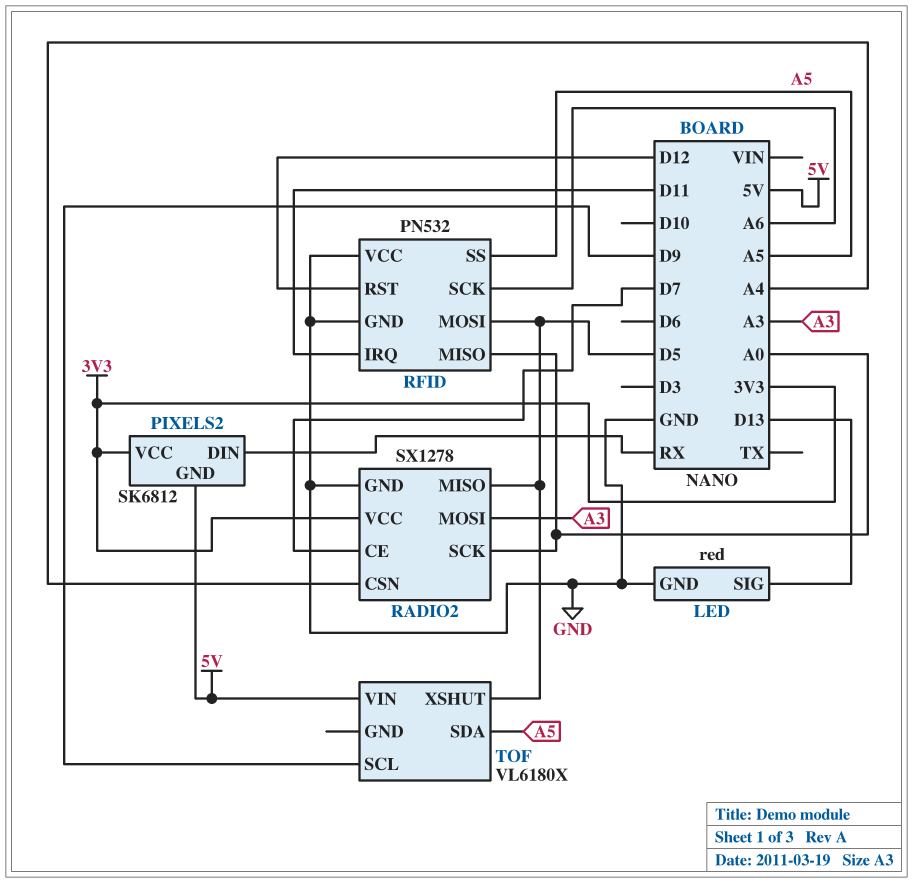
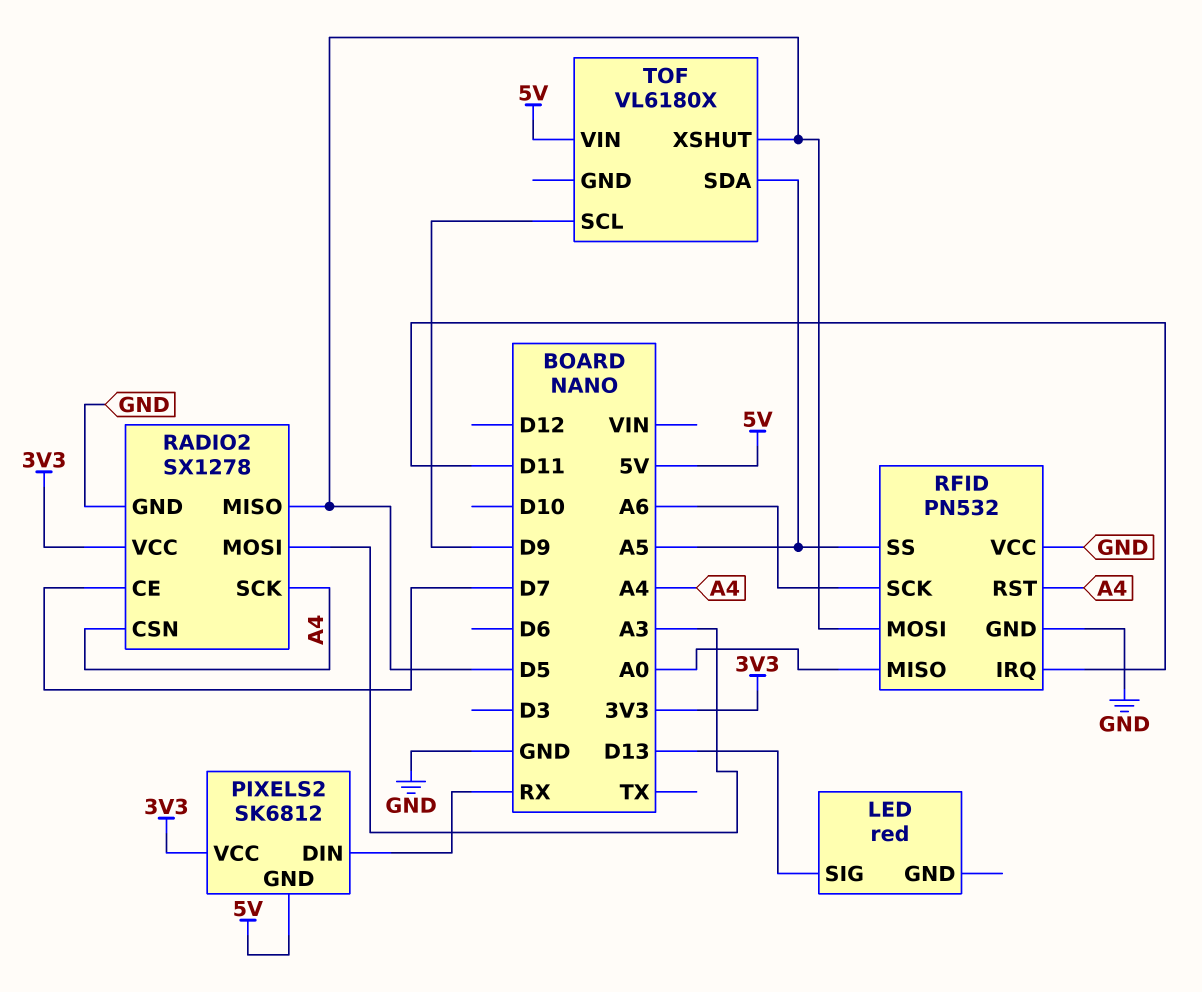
LED pin GND: GND -> none
RADIO2 pin SCK: A0 -> A4
RFID pin RST: D12 -> A4

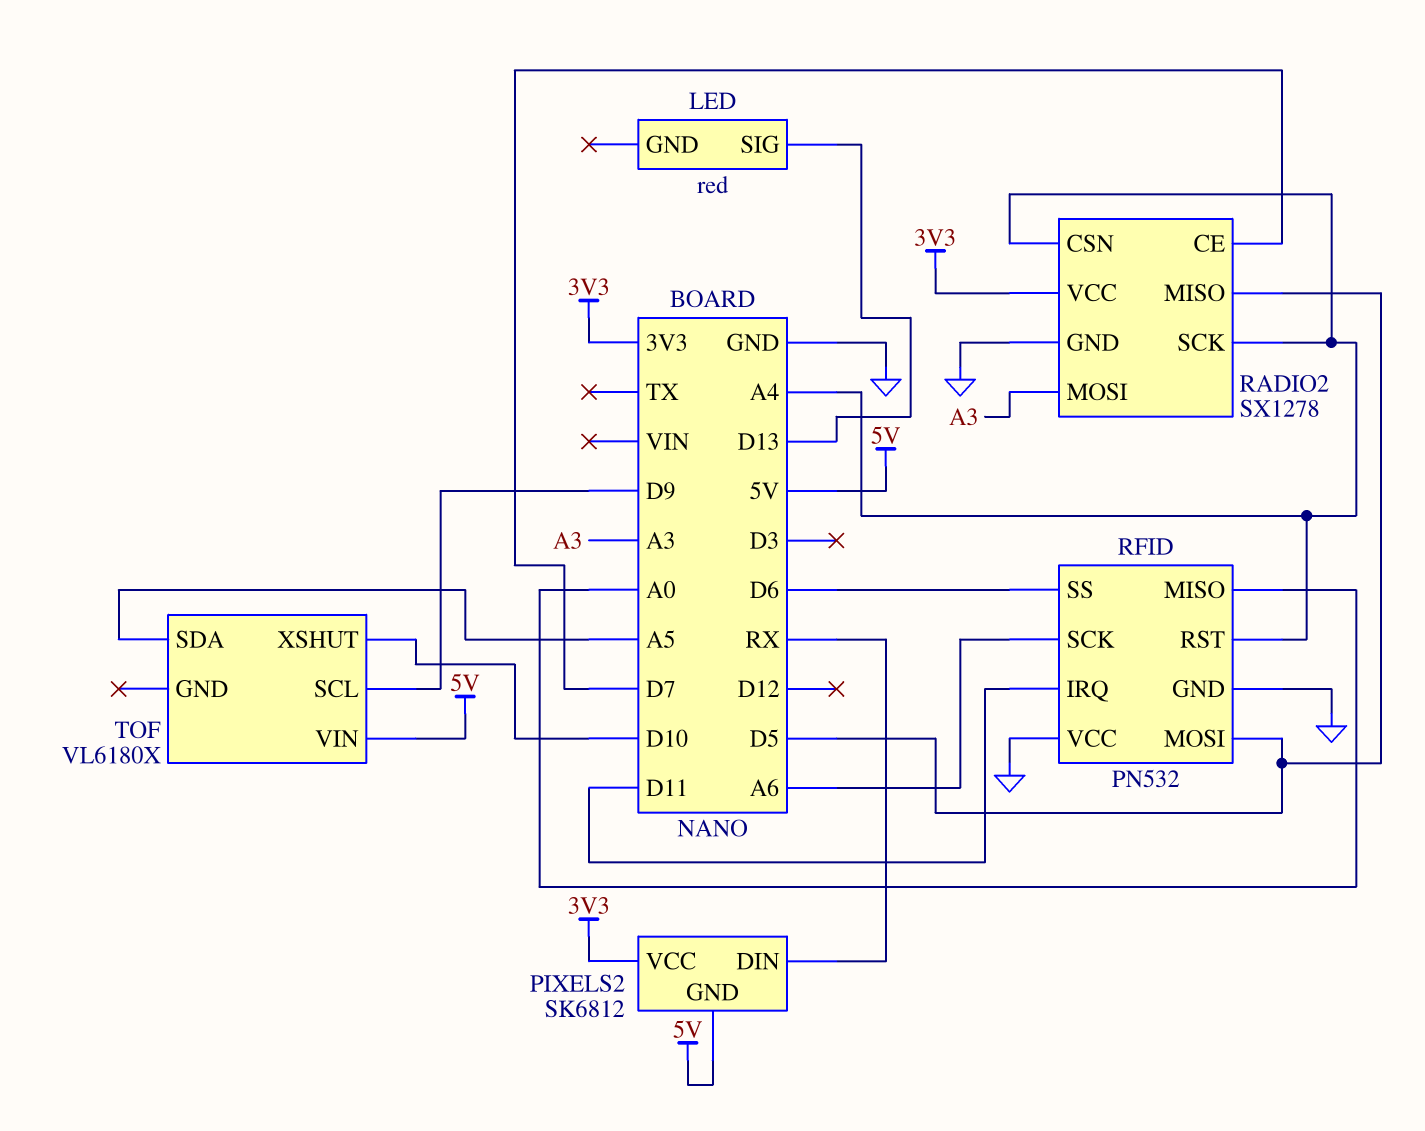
RFID pin SS: A5 -> D6
TOF pin XSHUT: D5 -> D10

